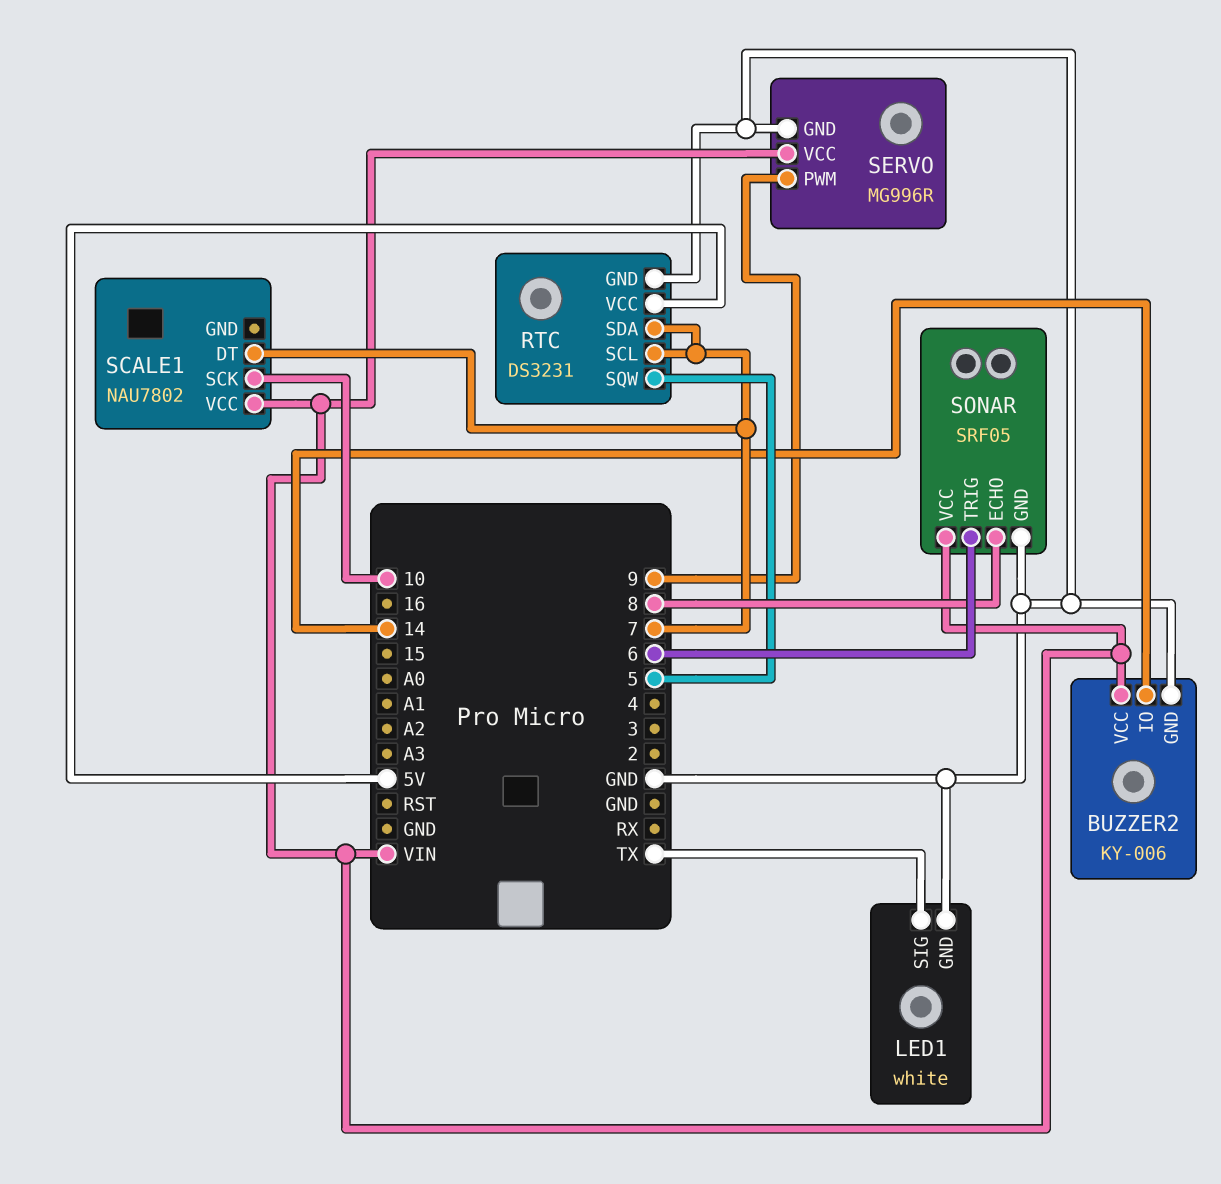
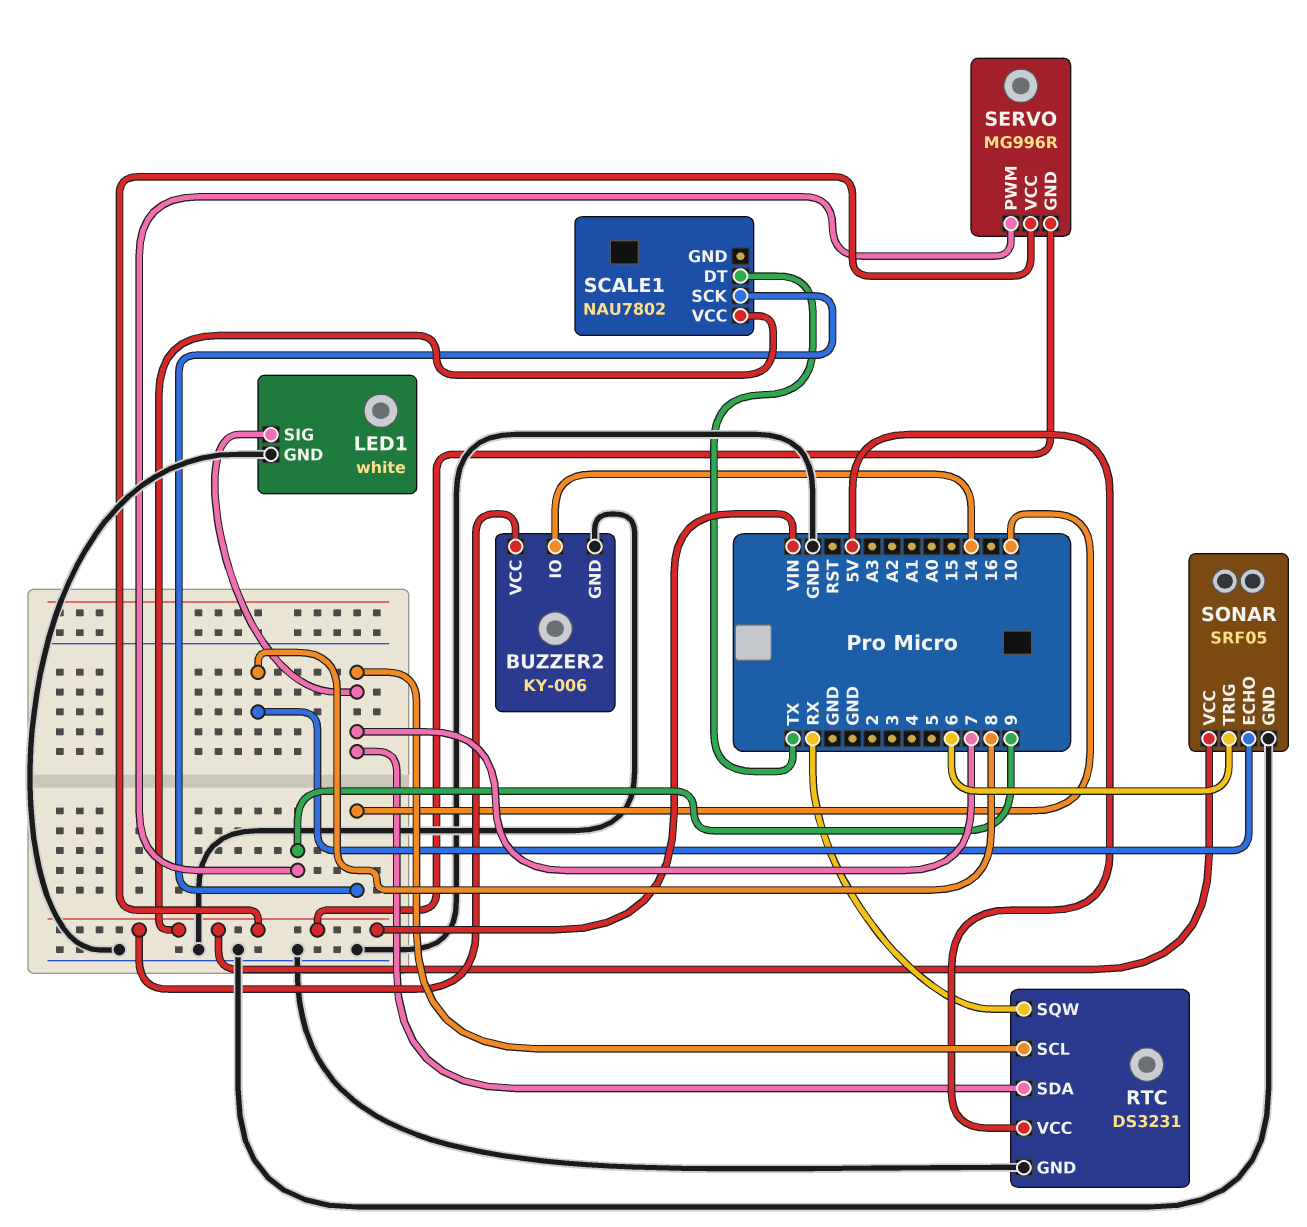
LED1 pin SIG: TX -> 7
RTC pin SQW: 5 -> RX
SCALE1 pin DT: 7 -> TX
SERVO pin GND: GND -> VIN

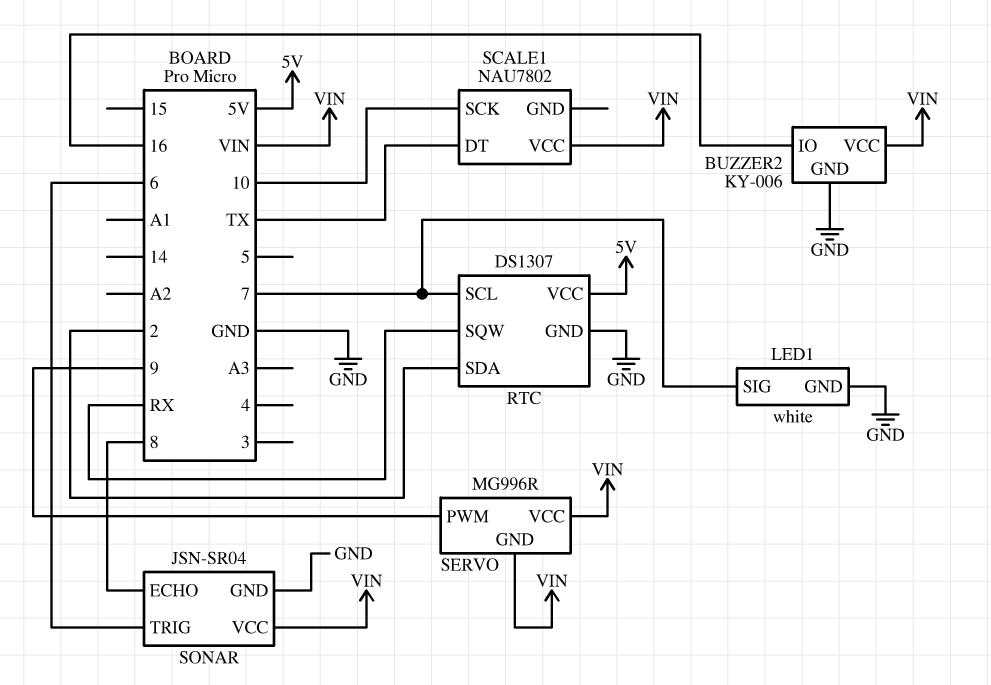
BUZZER2 pin IO: 14 -> 16
RTC: DS3231 -> DS1307
RTC pin SDA: 7 -> 2
SONAR: SRF05 -> JSN-SR04

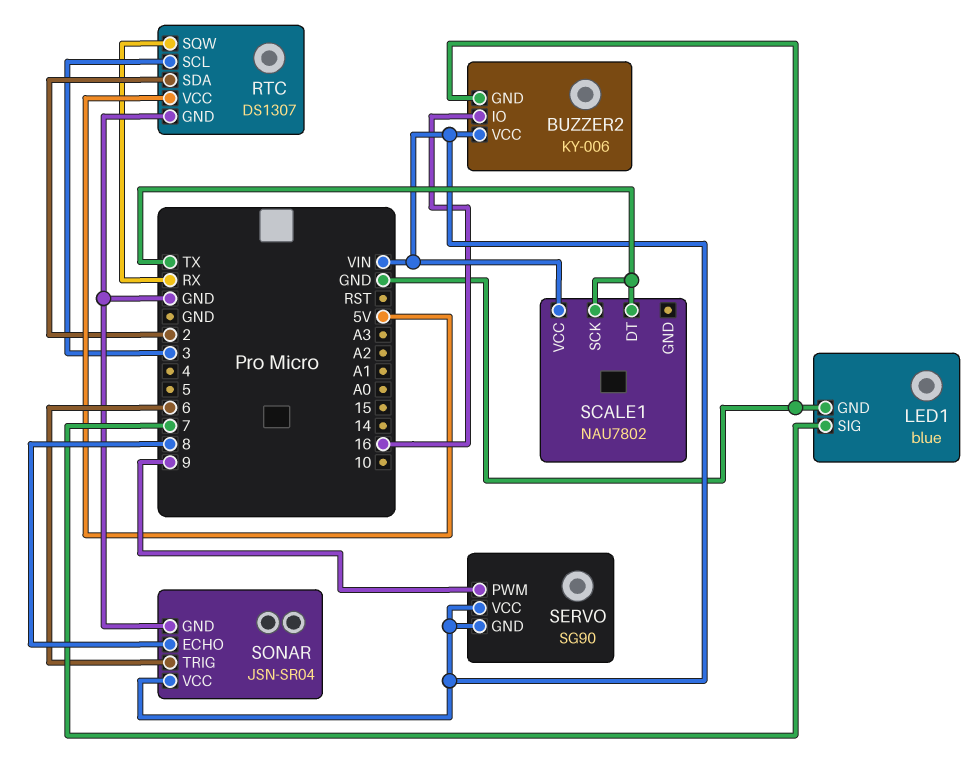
LED1: white -> blue
RTC pin SCL: 7 -> 3
SCALE1 pin SCK: 10 -> TX
SERVO: MG996R -> SG90

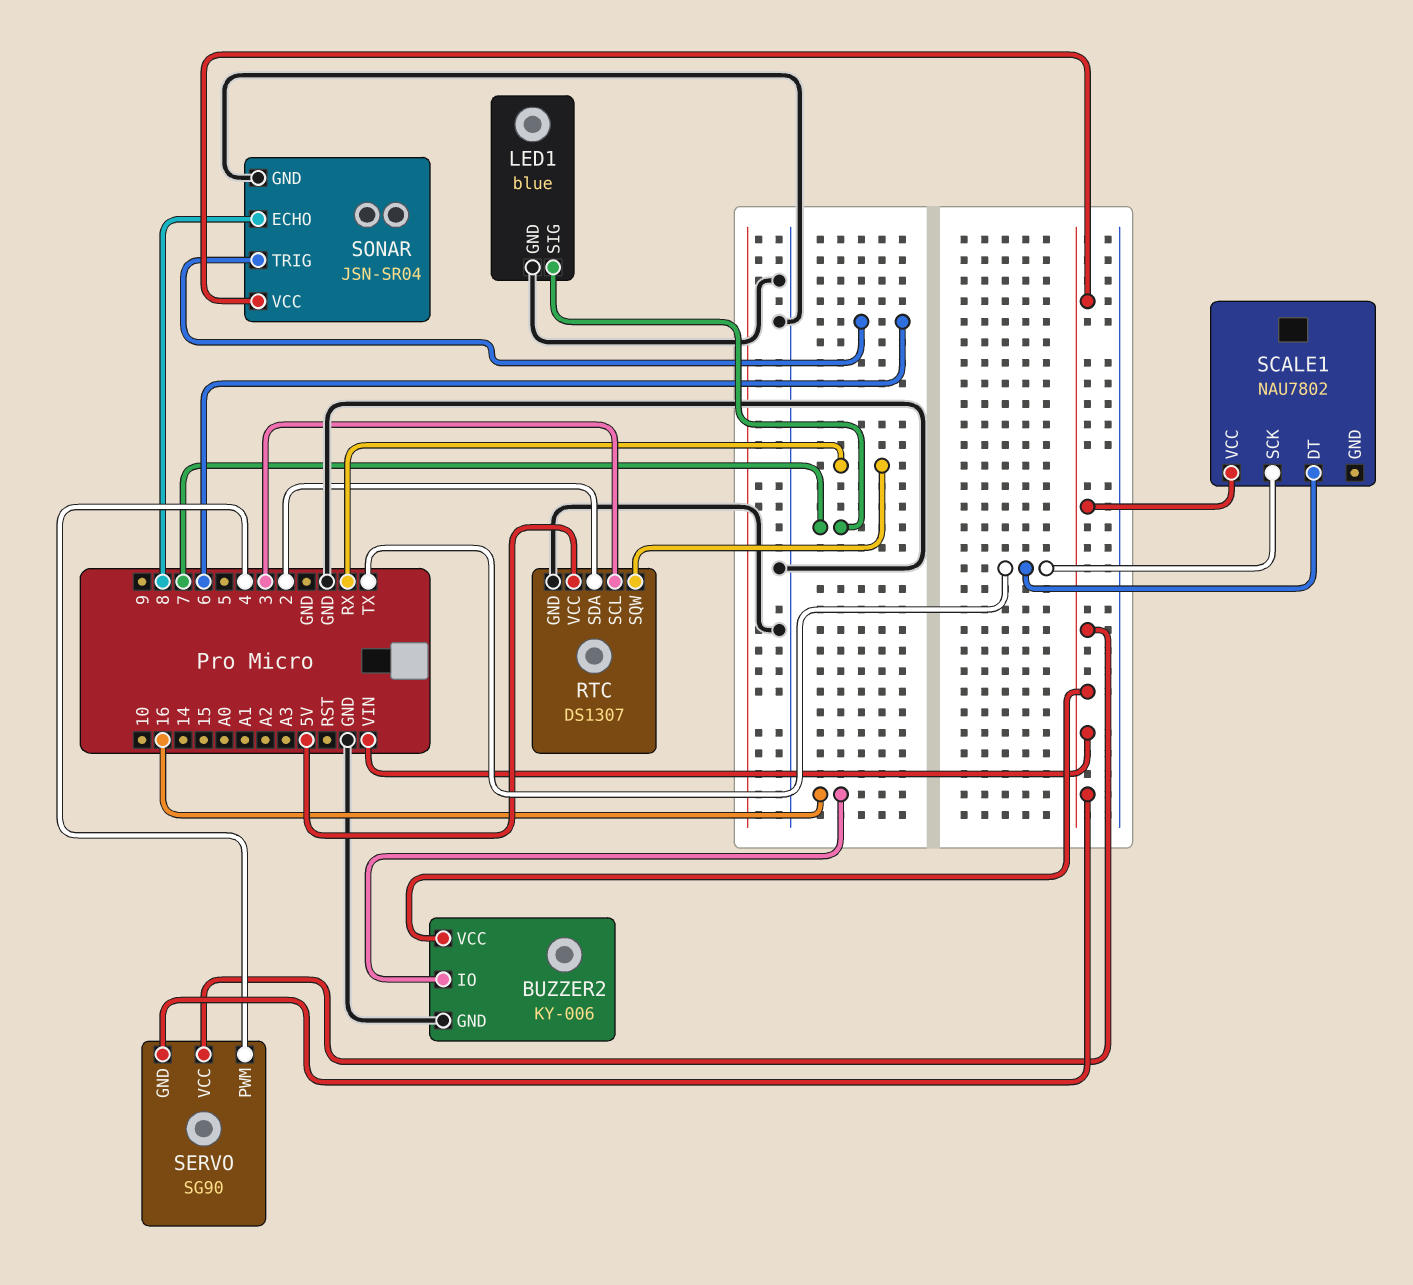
SERVO pin PWM: 9 -> 4

